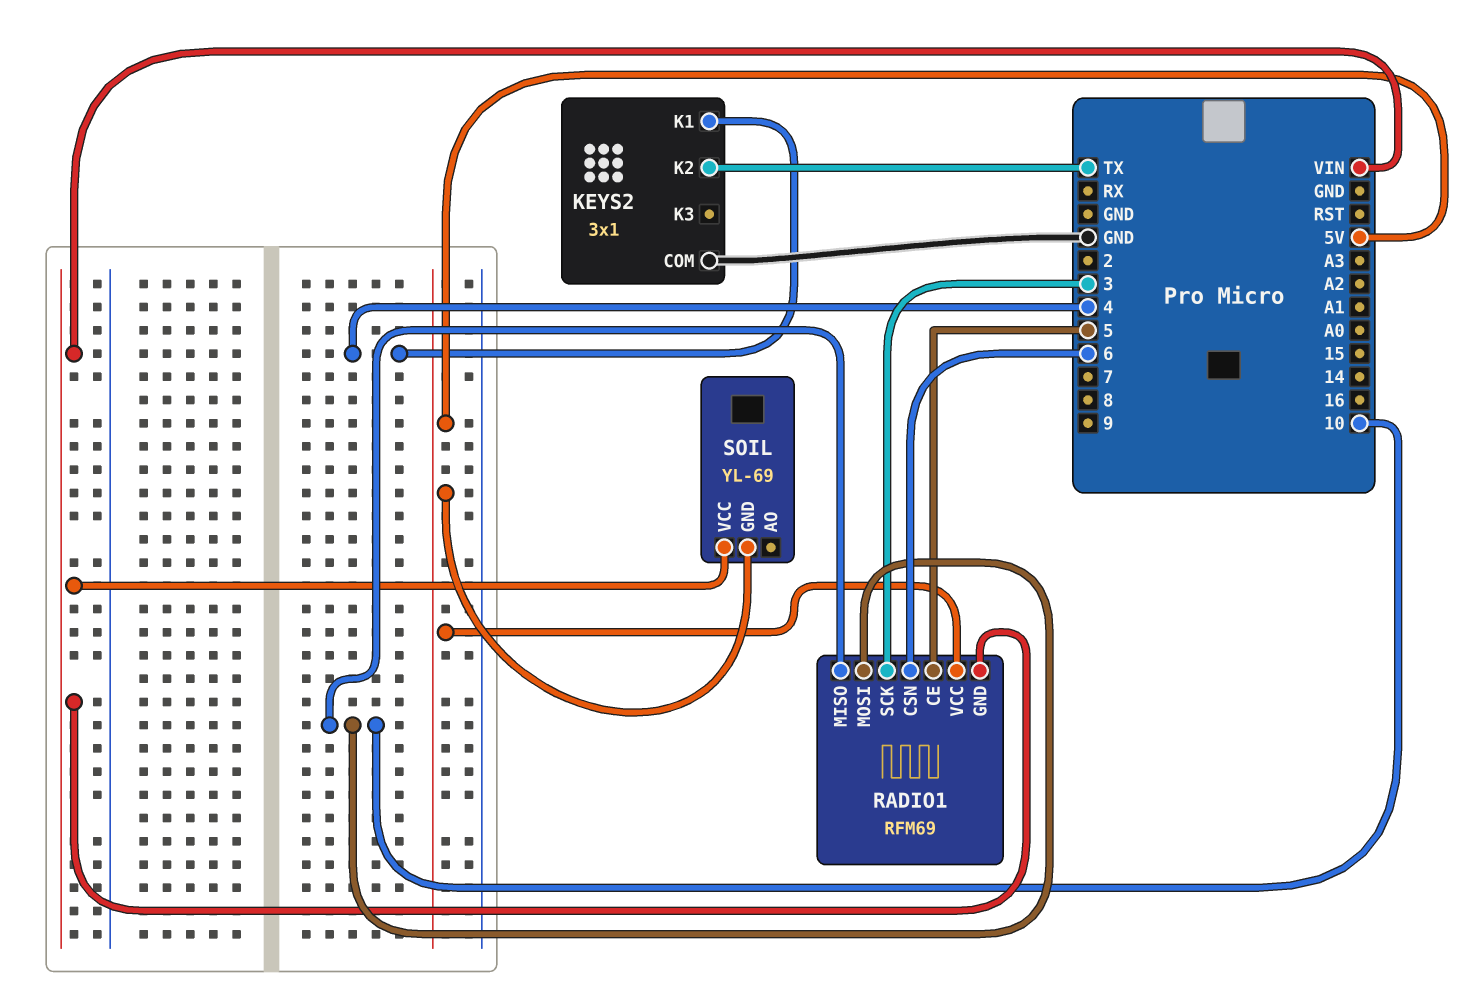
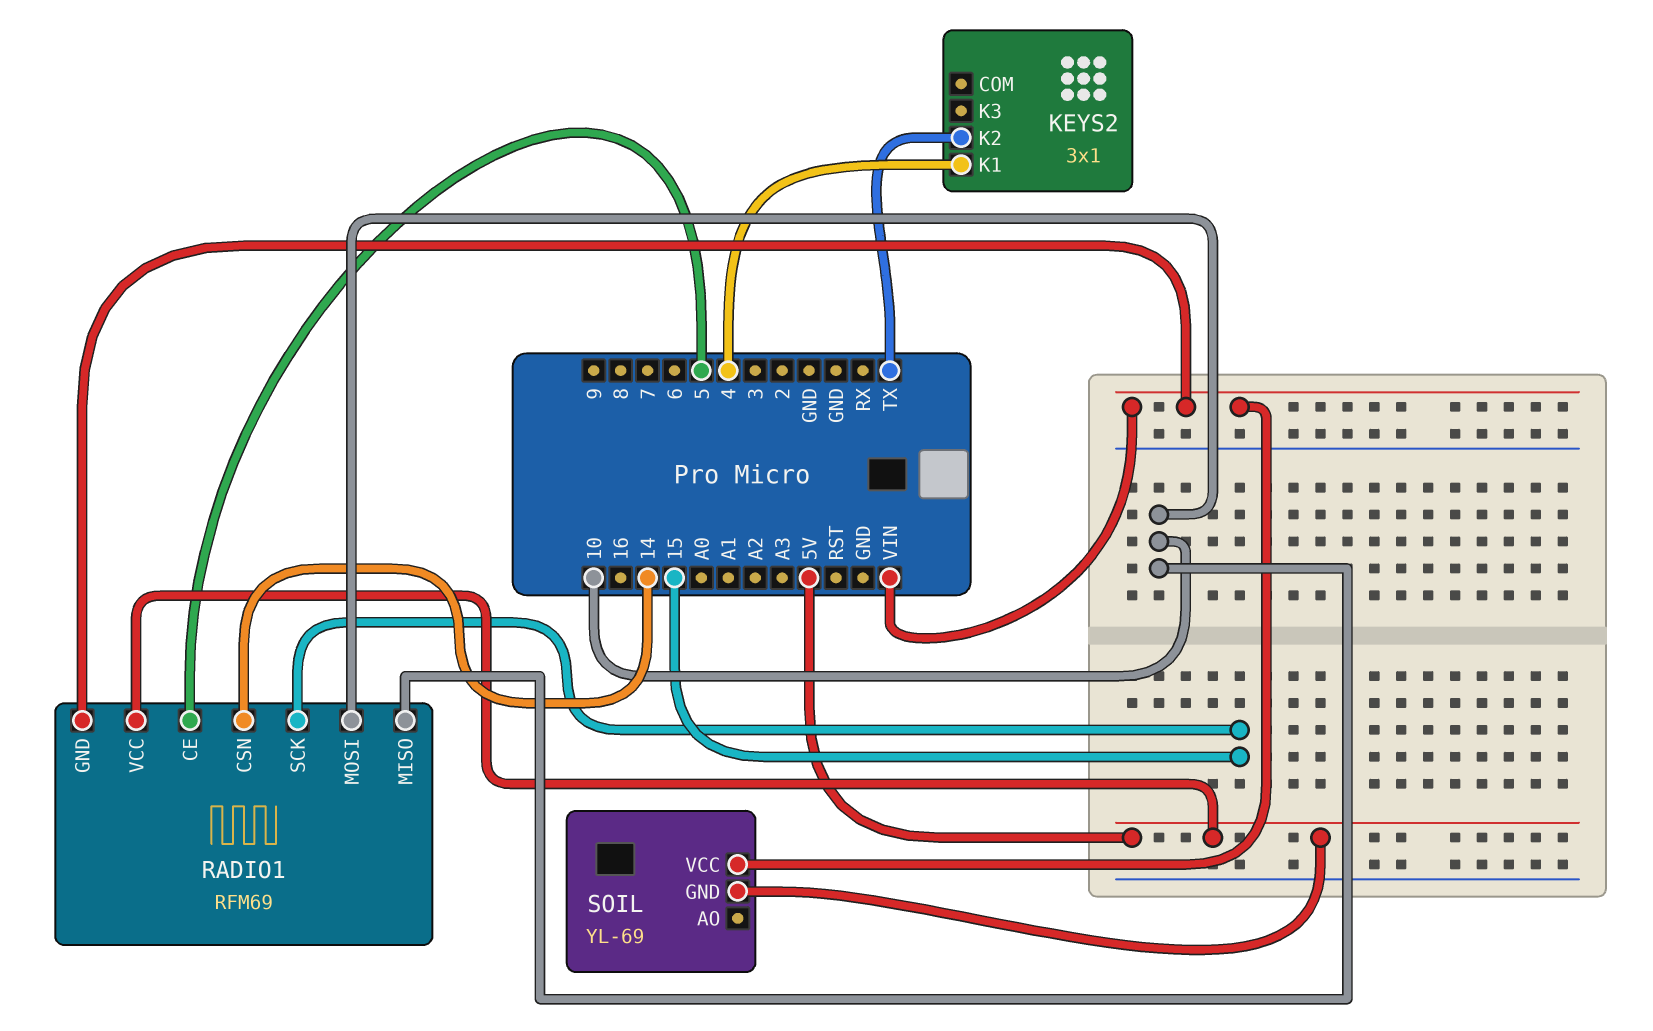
KEYS2 pin COM: GND -> none
RADIO1 pin CSN: 6 -> 14
RADIO1 pin SCK: 3 -> 15

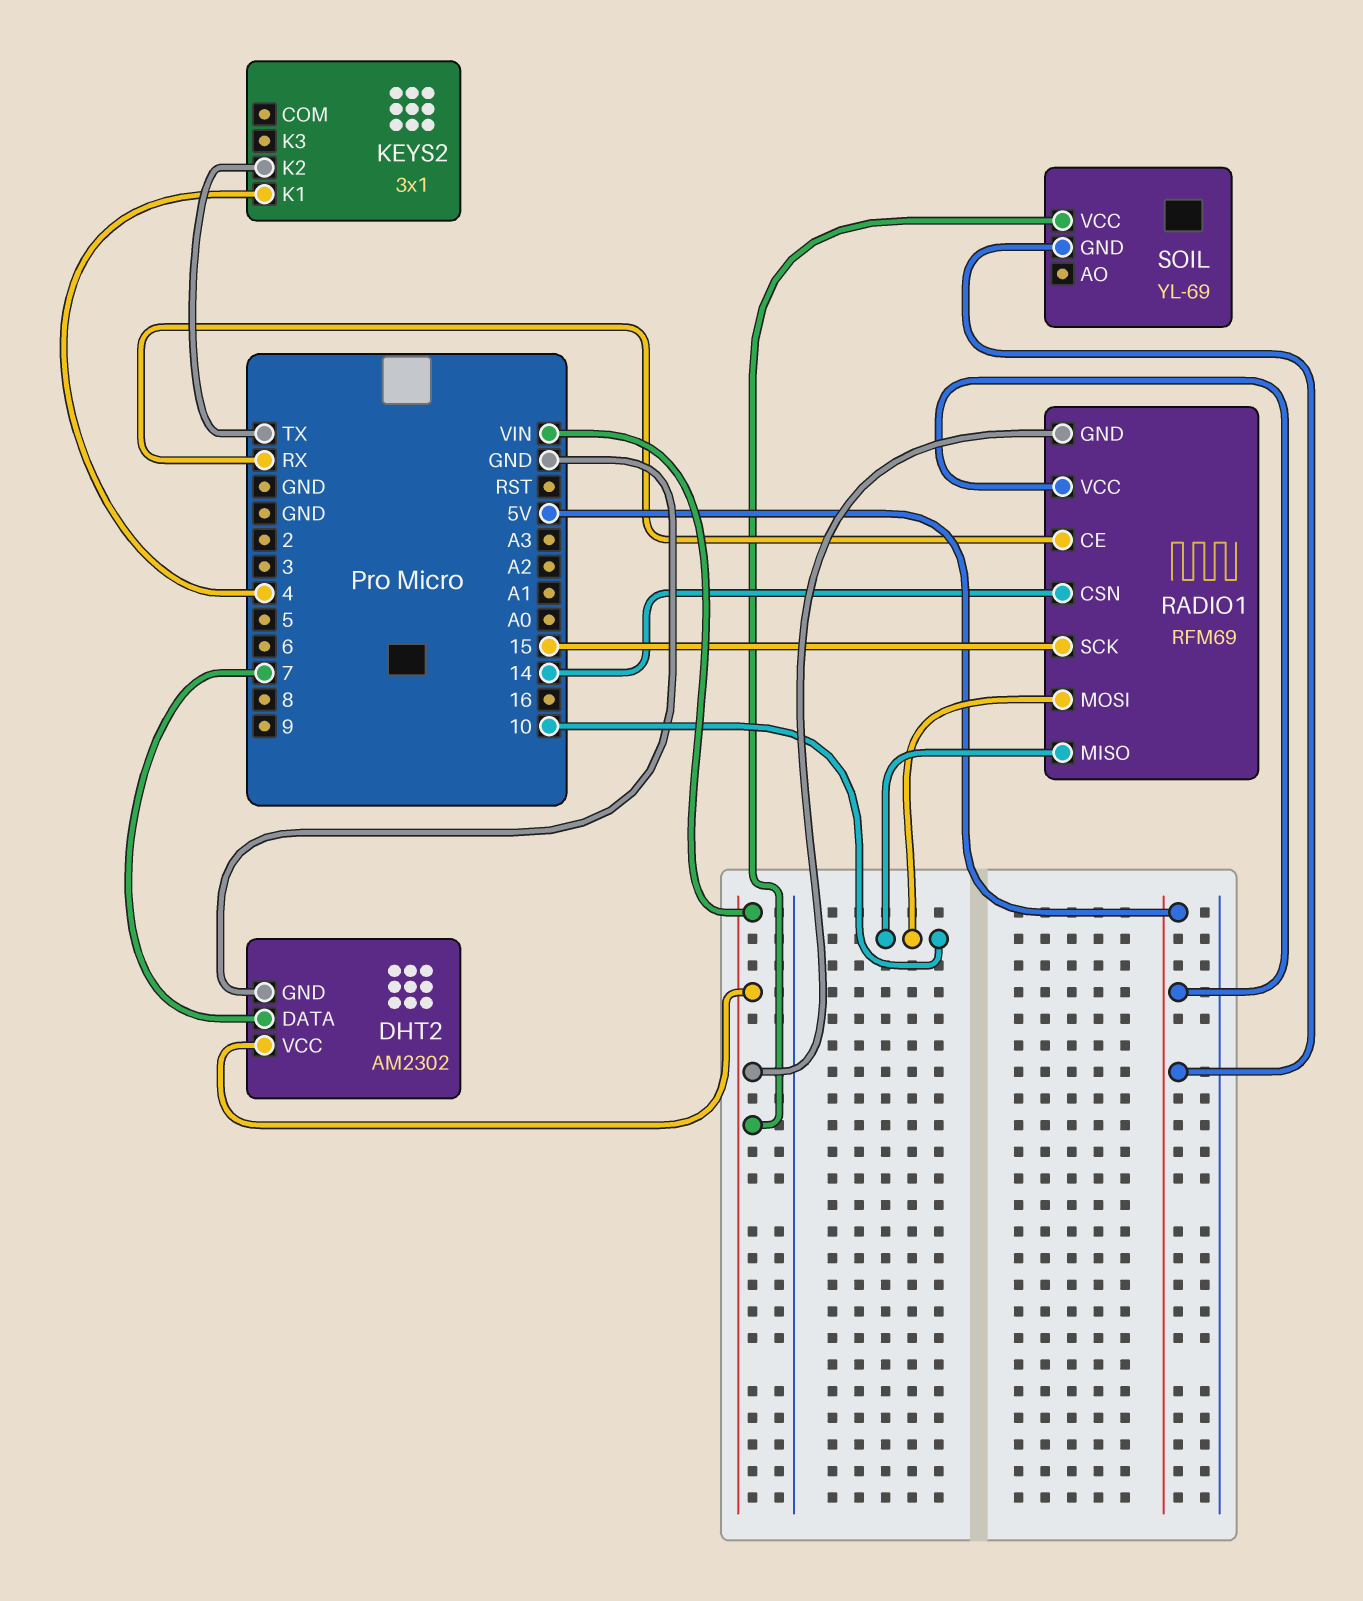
DHT2: none -> AM2302
DHT2 pin DATA: none -> 7
DHT2 pin GND: none -> GND
DHT2 pin VCC: none -> VIN
RADIO1 pin CE: 5 -> RX

